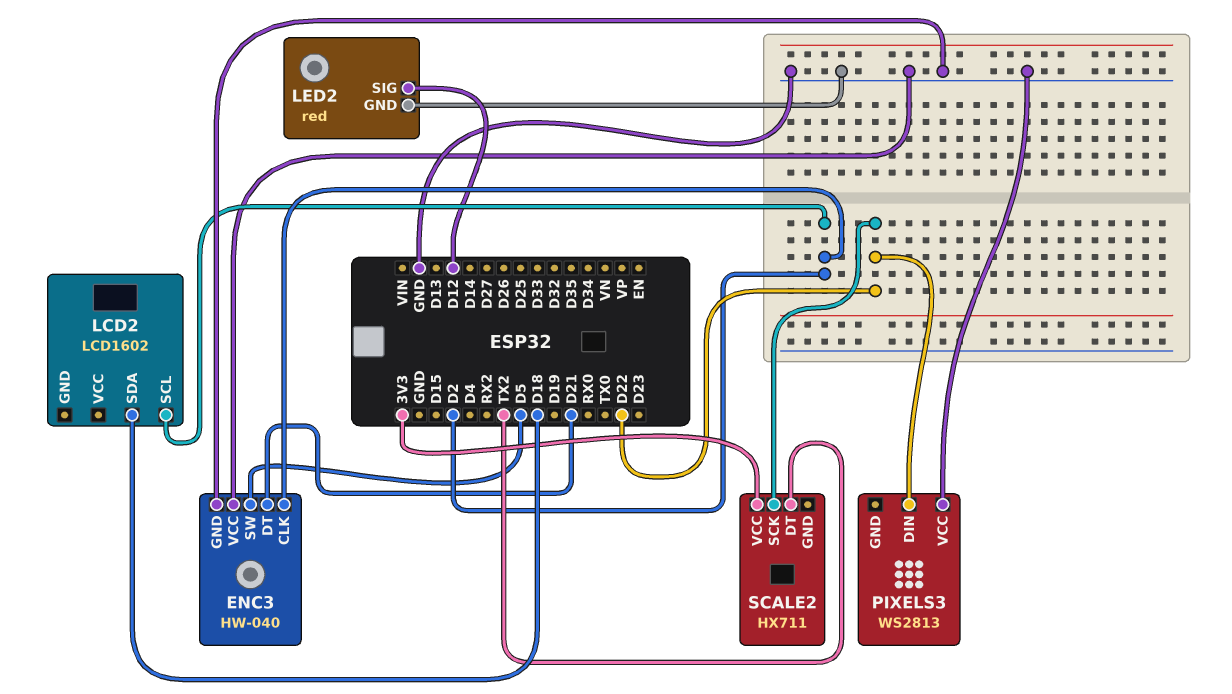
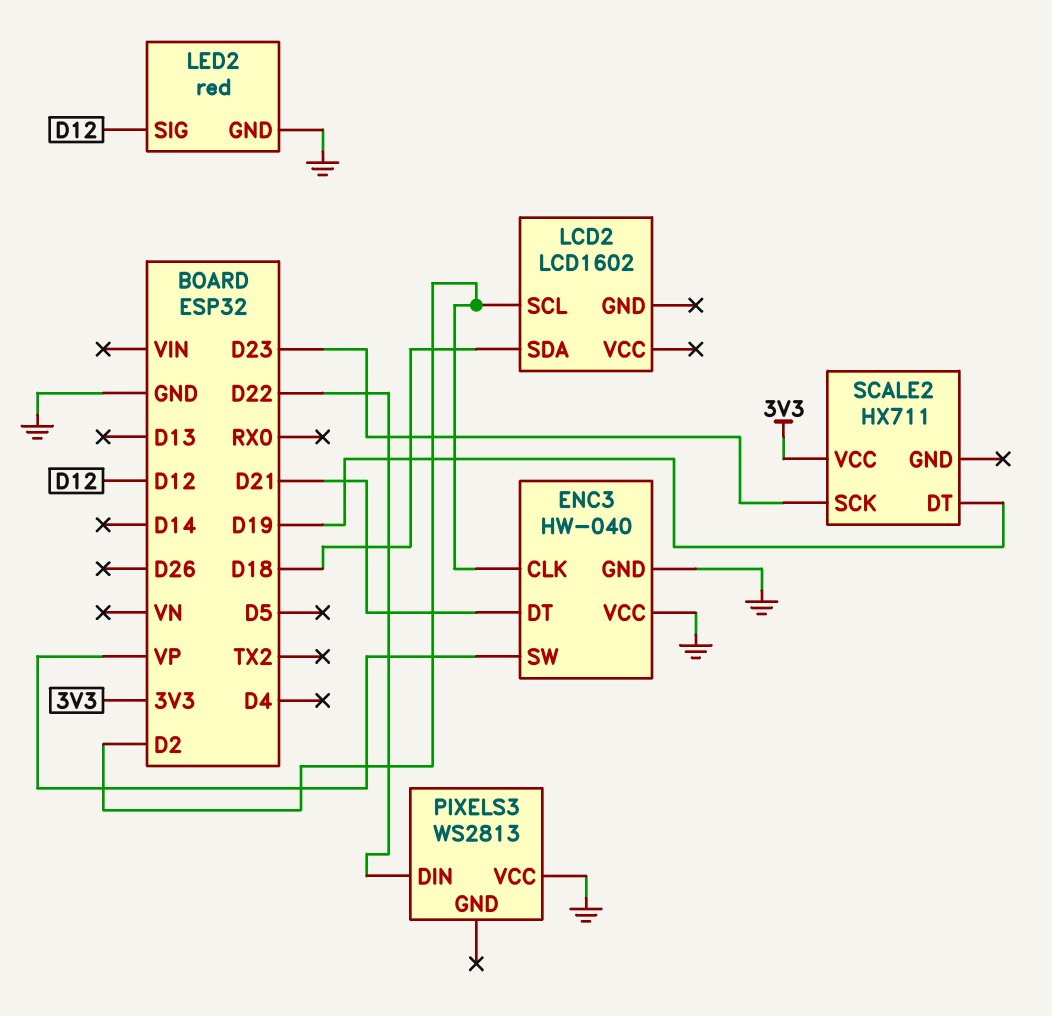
ENC3 pin SW: D5 -> VP
SCALE2 pin DT: TX2 -> D19
SCALE2 pin SCK: D22 -> D23

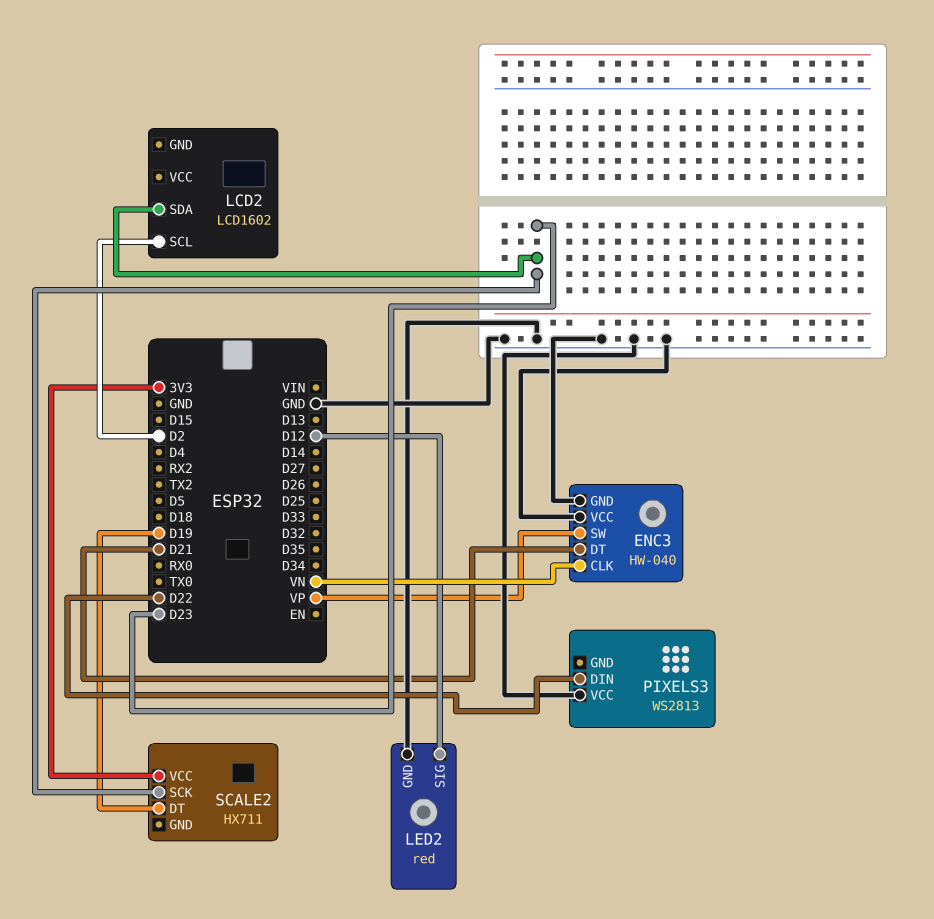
ENC3 pin CLK: D2 -> VN
LCD2 pin SDA: D18 -> D23

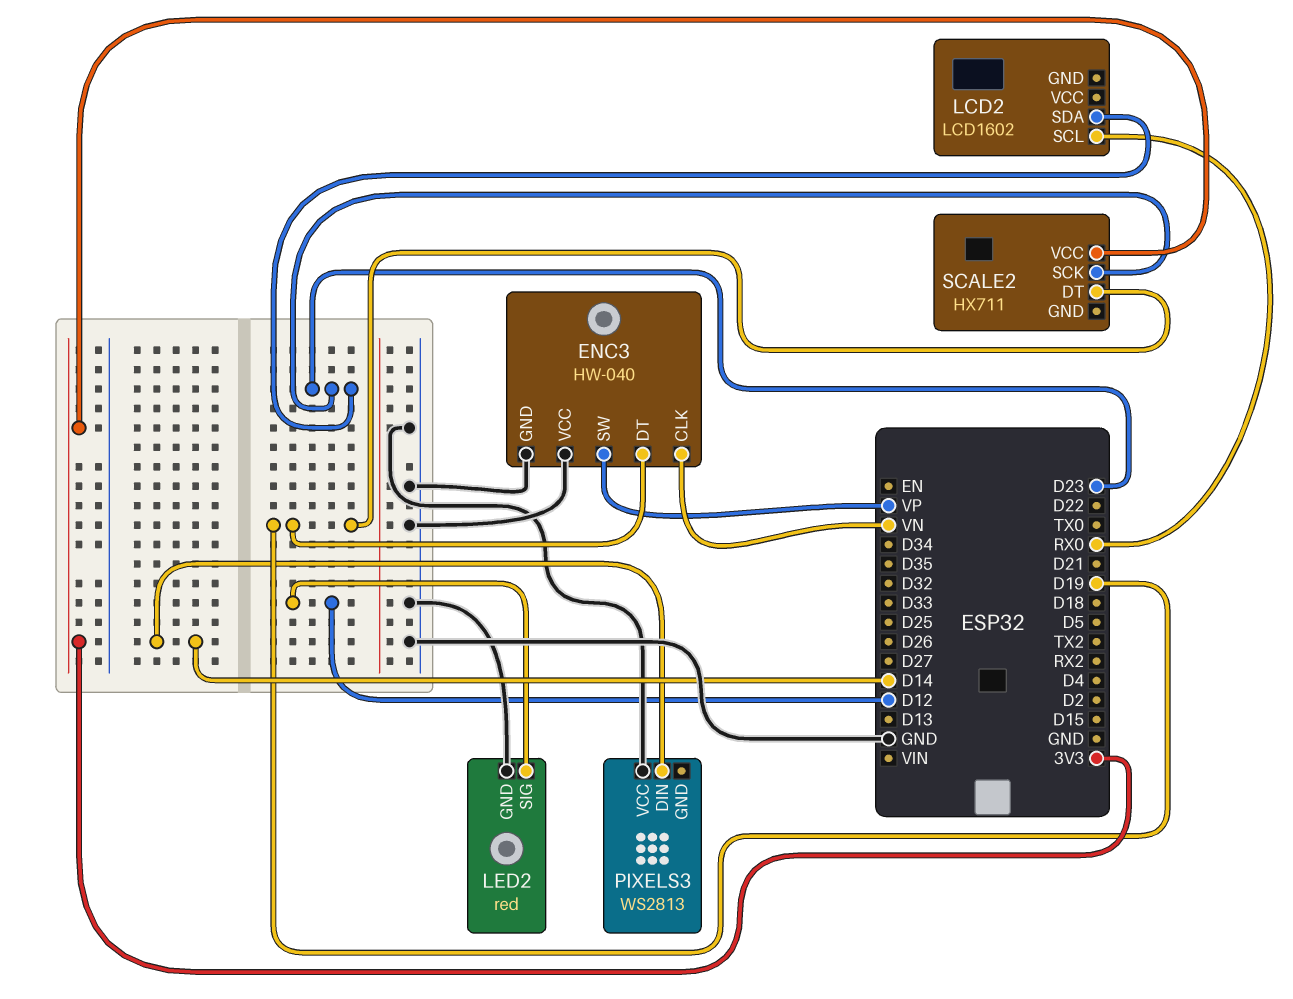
ENC3 pin DT: D21 -> D19
LCD2 pin SCL: D2 -> RX0
PIXELS3 pin DIN: D22 -> D14

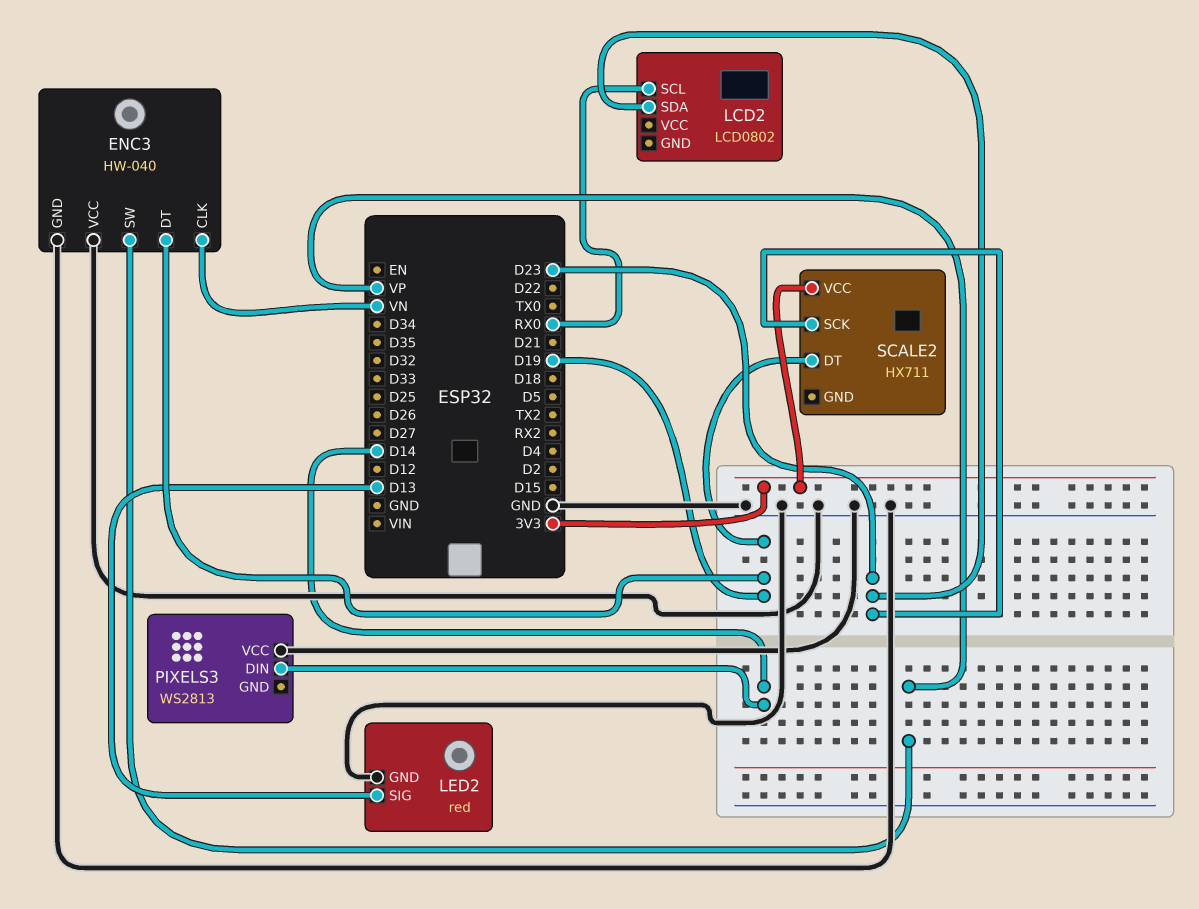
LCD2: LCD1602 -> LCD0802
LED2 pin SIG: D12 -> D13

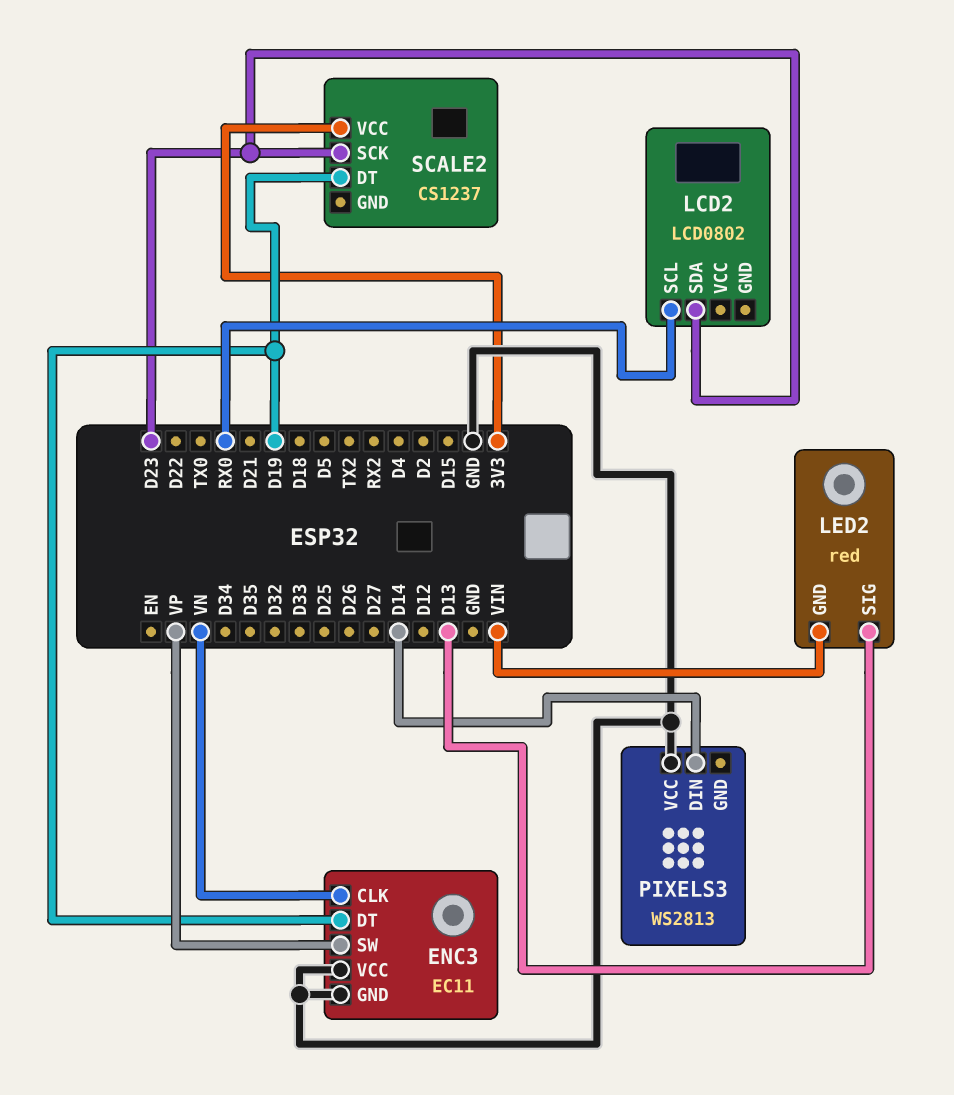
ENC3: HW-040 -> EC11
LED2 pin GND: GND -> VIN
SCALE2: HX711 -> CS1237

